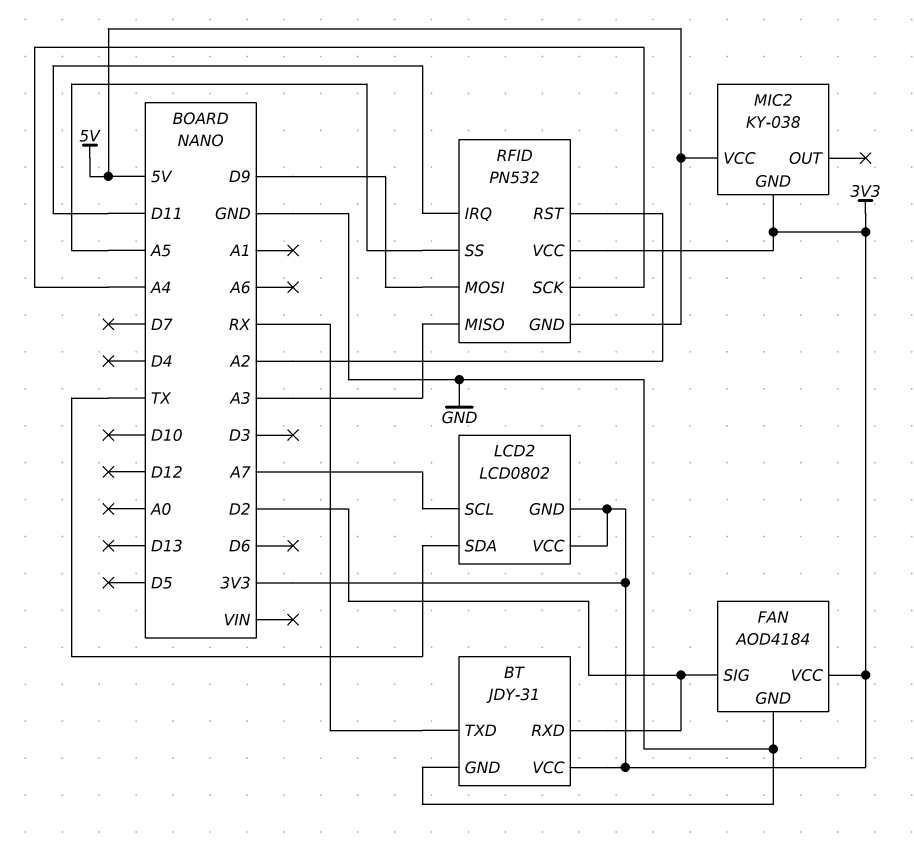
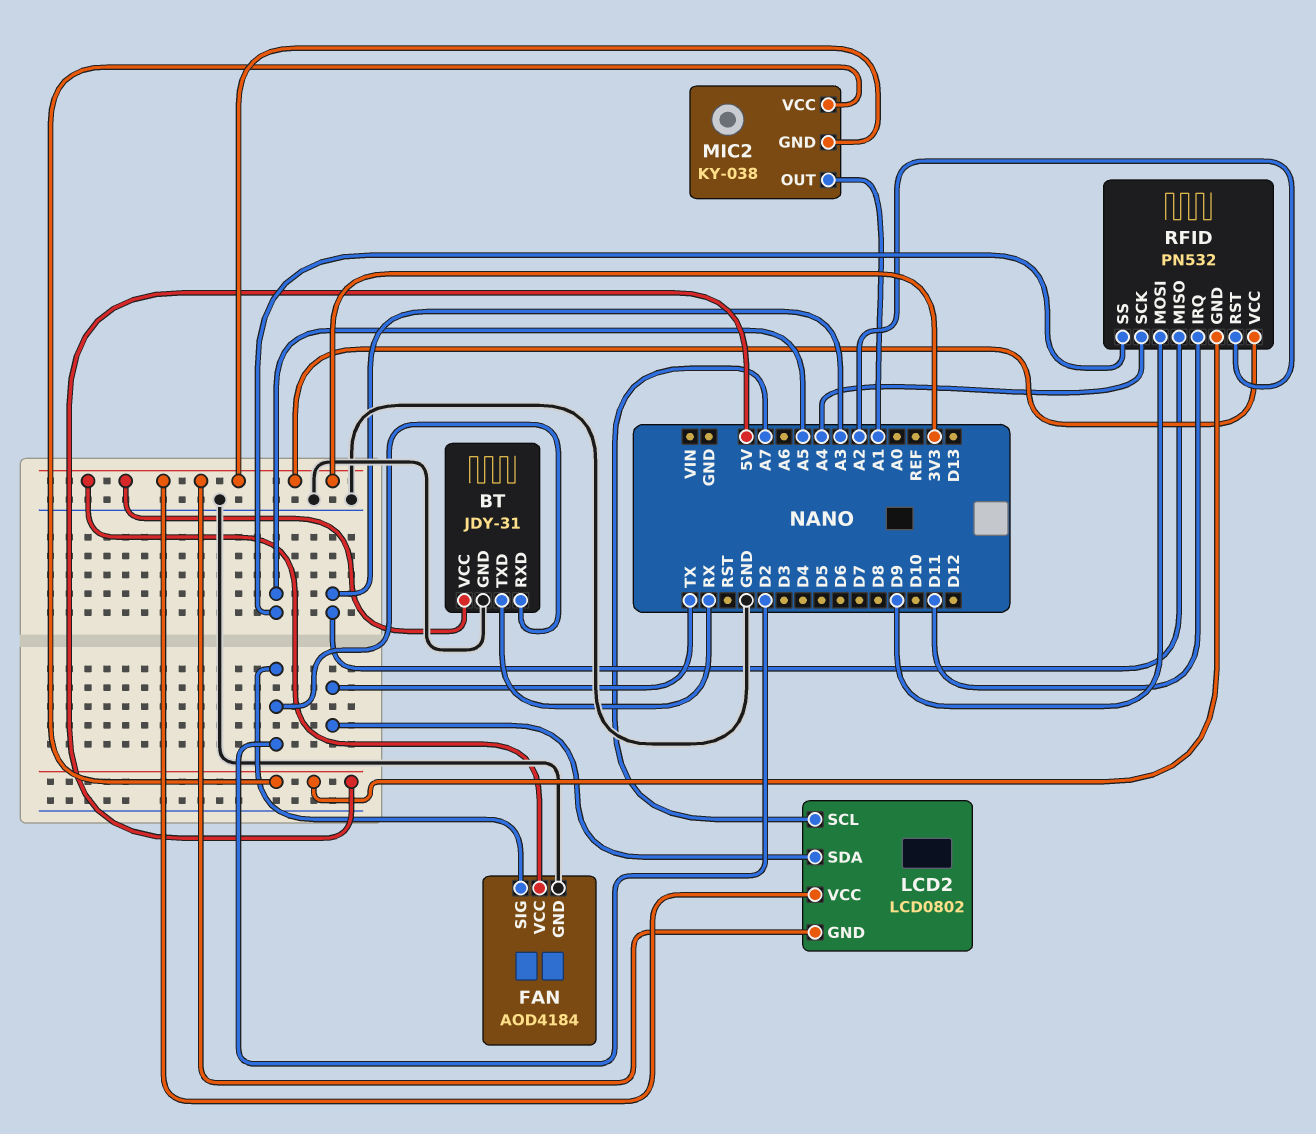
MIC2 pin OUT: none -> A1

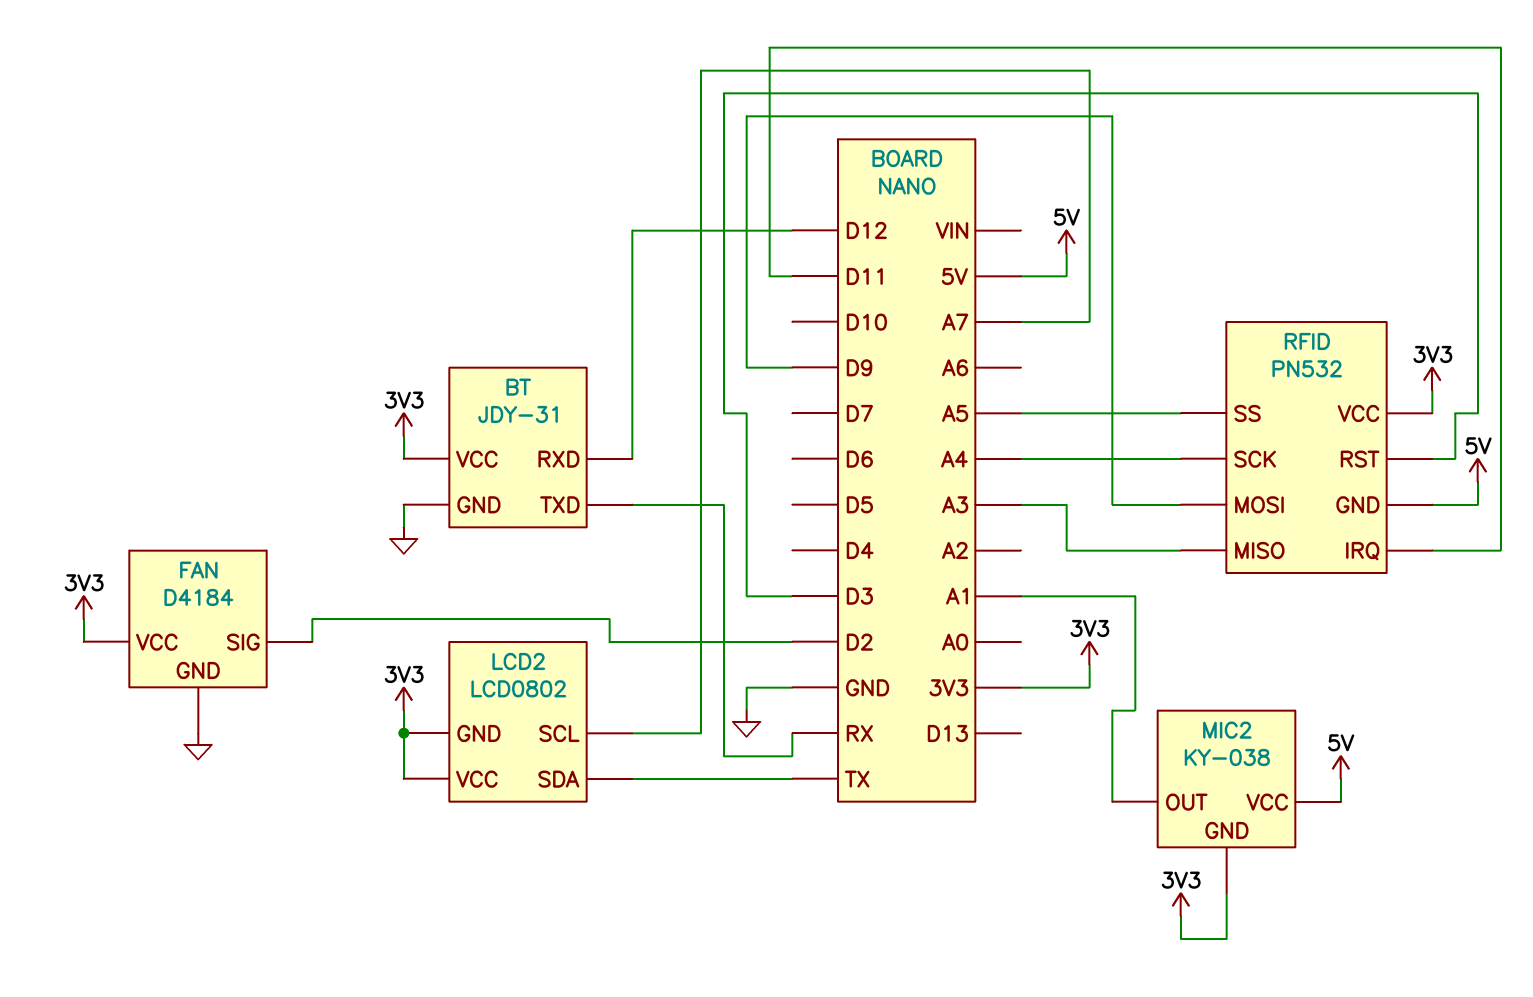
BT pin RXD: D2 -> D12
FAN: AOD4184 -> D4184
RFID pin RST: A2 -> D3

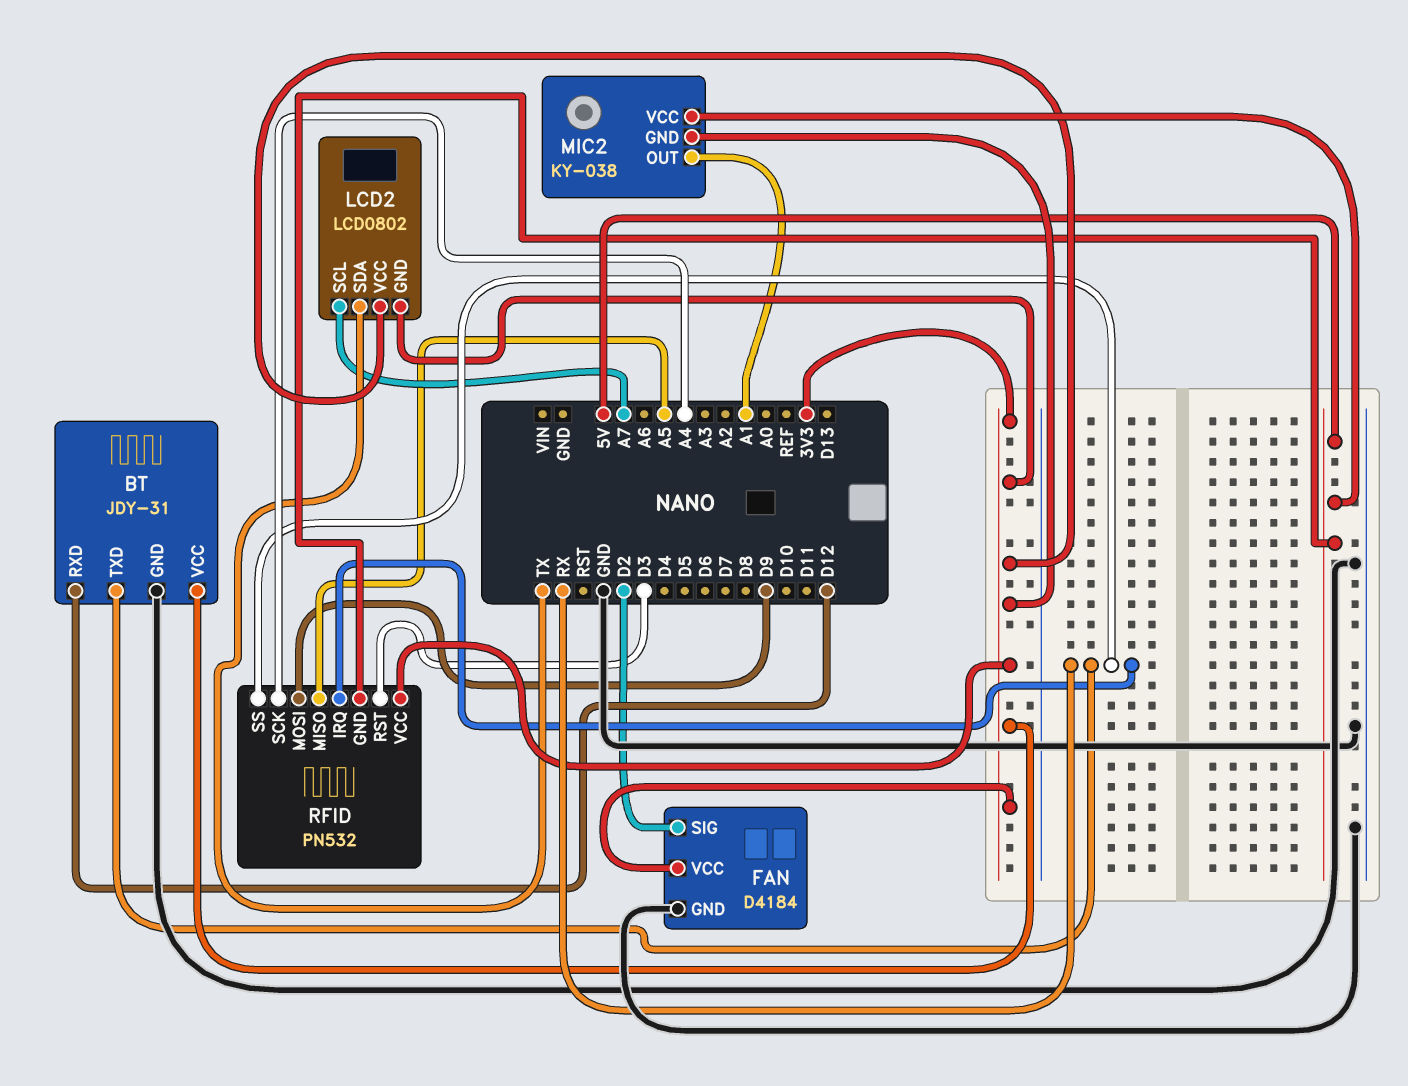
RFID pin IRQ: D11 -> RX
RFID pin MISO: A3 -> A5
RFID pin SS: A5 -> RX

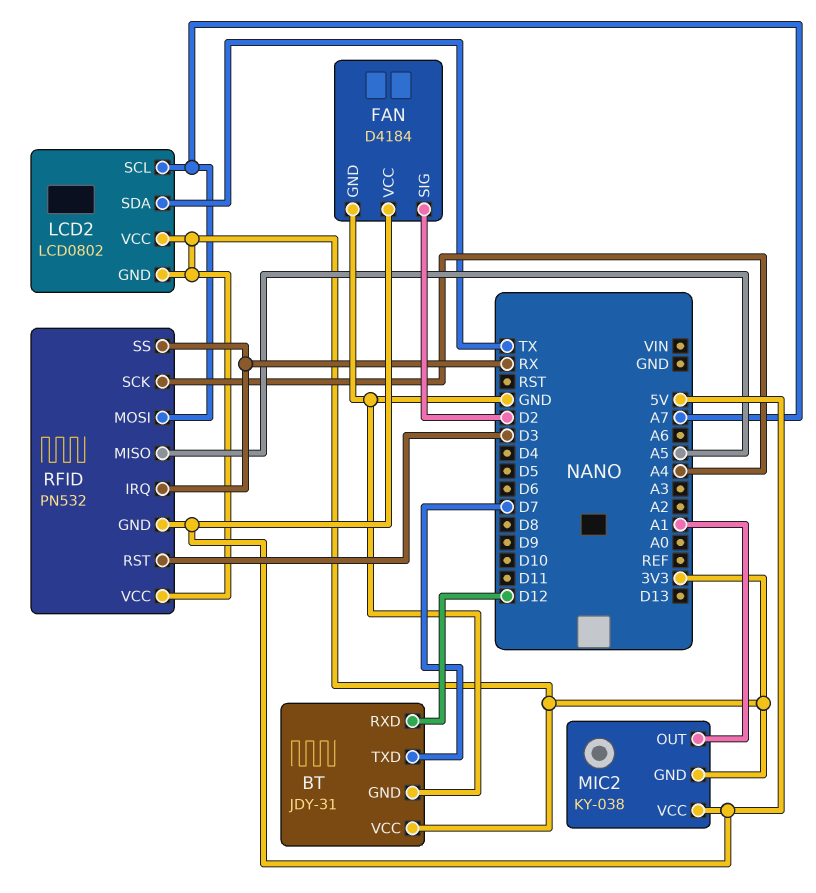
BT pin TXD: RX -> D7
FAN pin VCC: 3V3 -> 5V
RFID pin MOSI: D9 -> A7

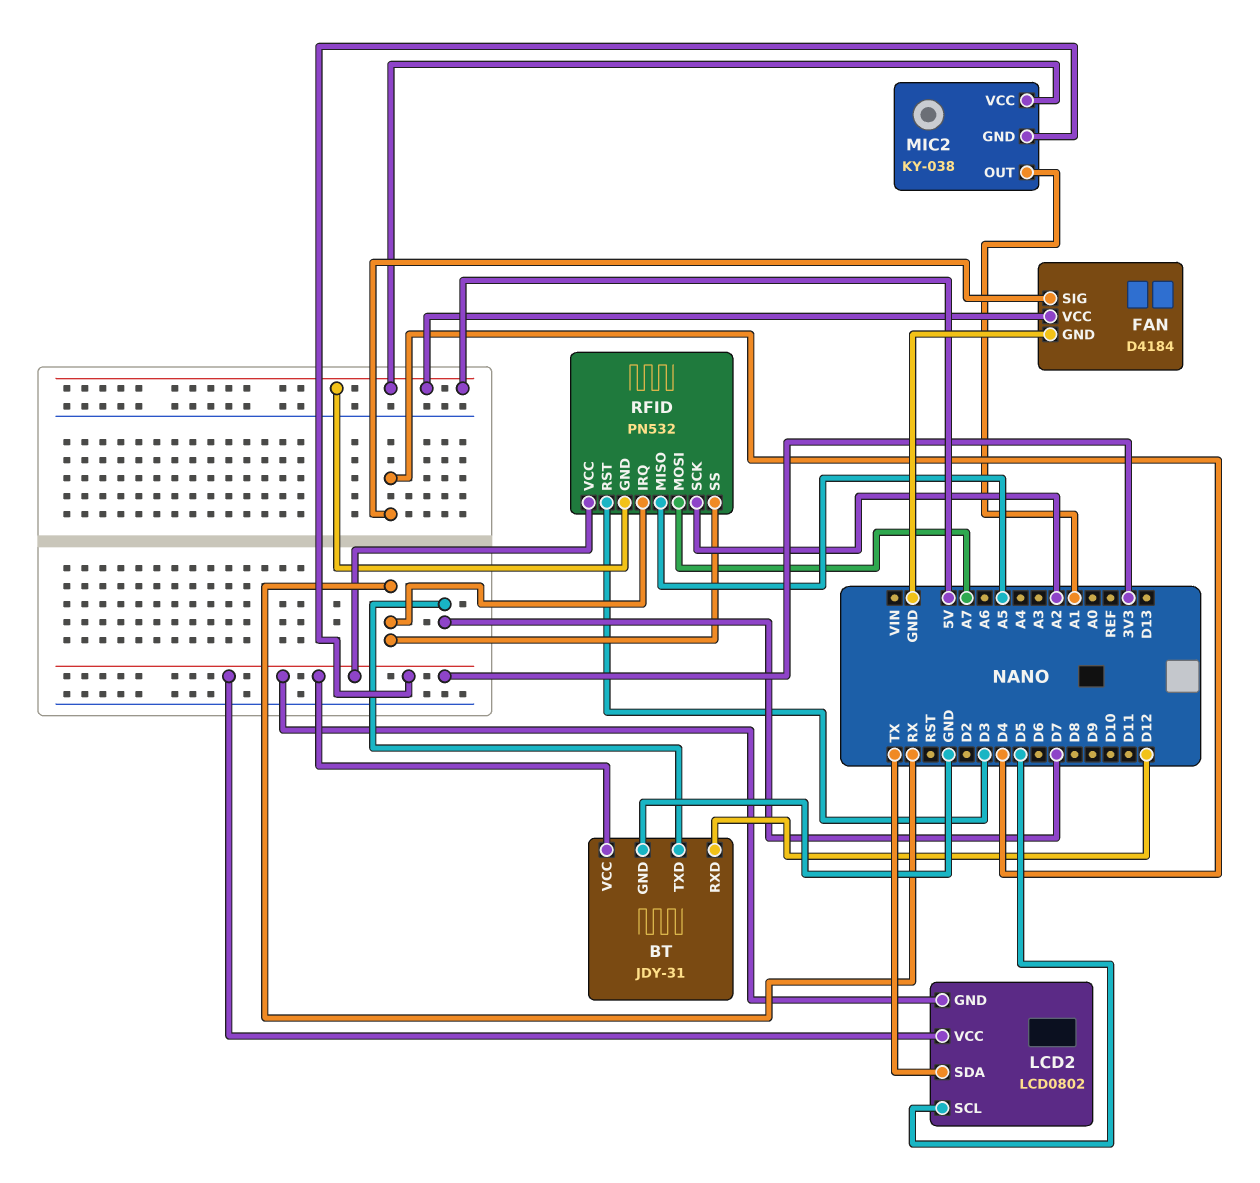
FAN pin SIG: D2 -> D4
LCD2 pin SCL: A7 -> D5
RFID pin SCK: A4 -> A2

